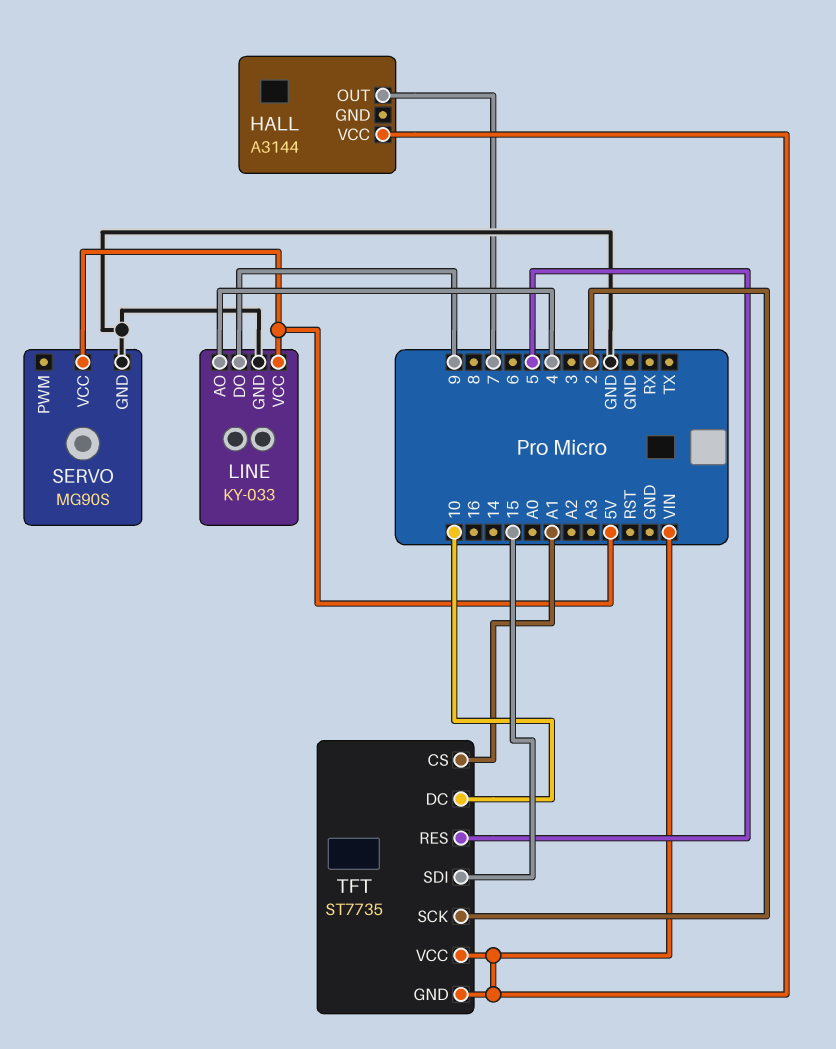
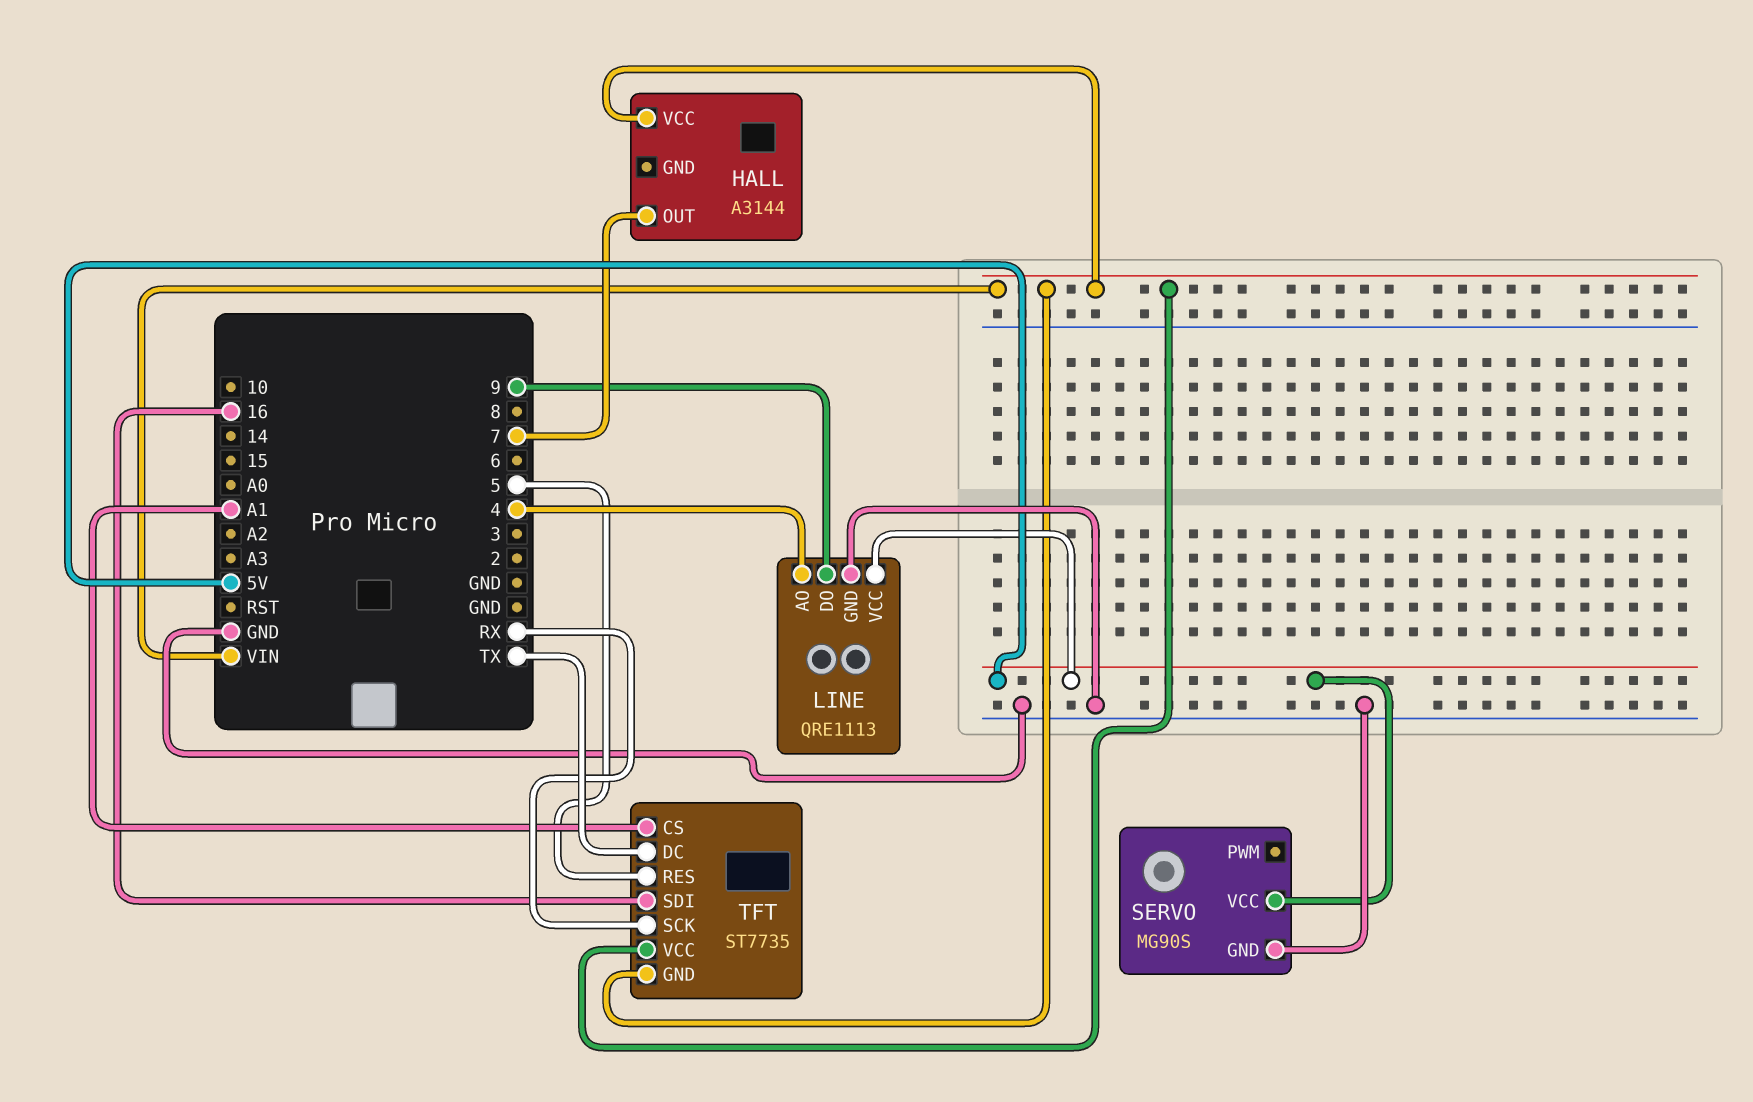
LINE: KY-033 -> QRE1113
TFT pin DC: 10 -> TX
TFT pin SCK: 2 -> RX
TFT pin SDI: 15 -> 16

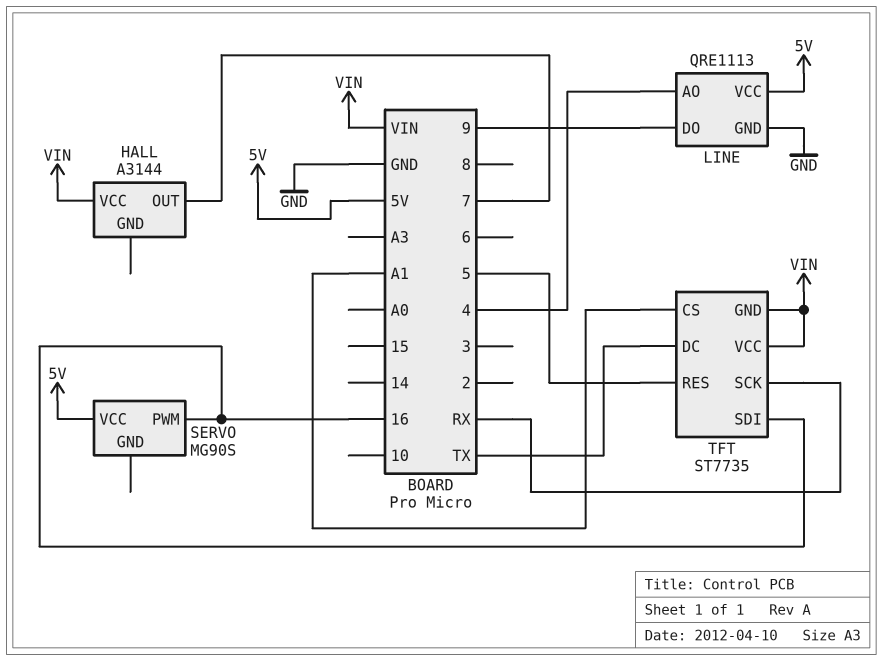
SERVO pin GND: GND -> none
SERVO pin PWM: none -> 16

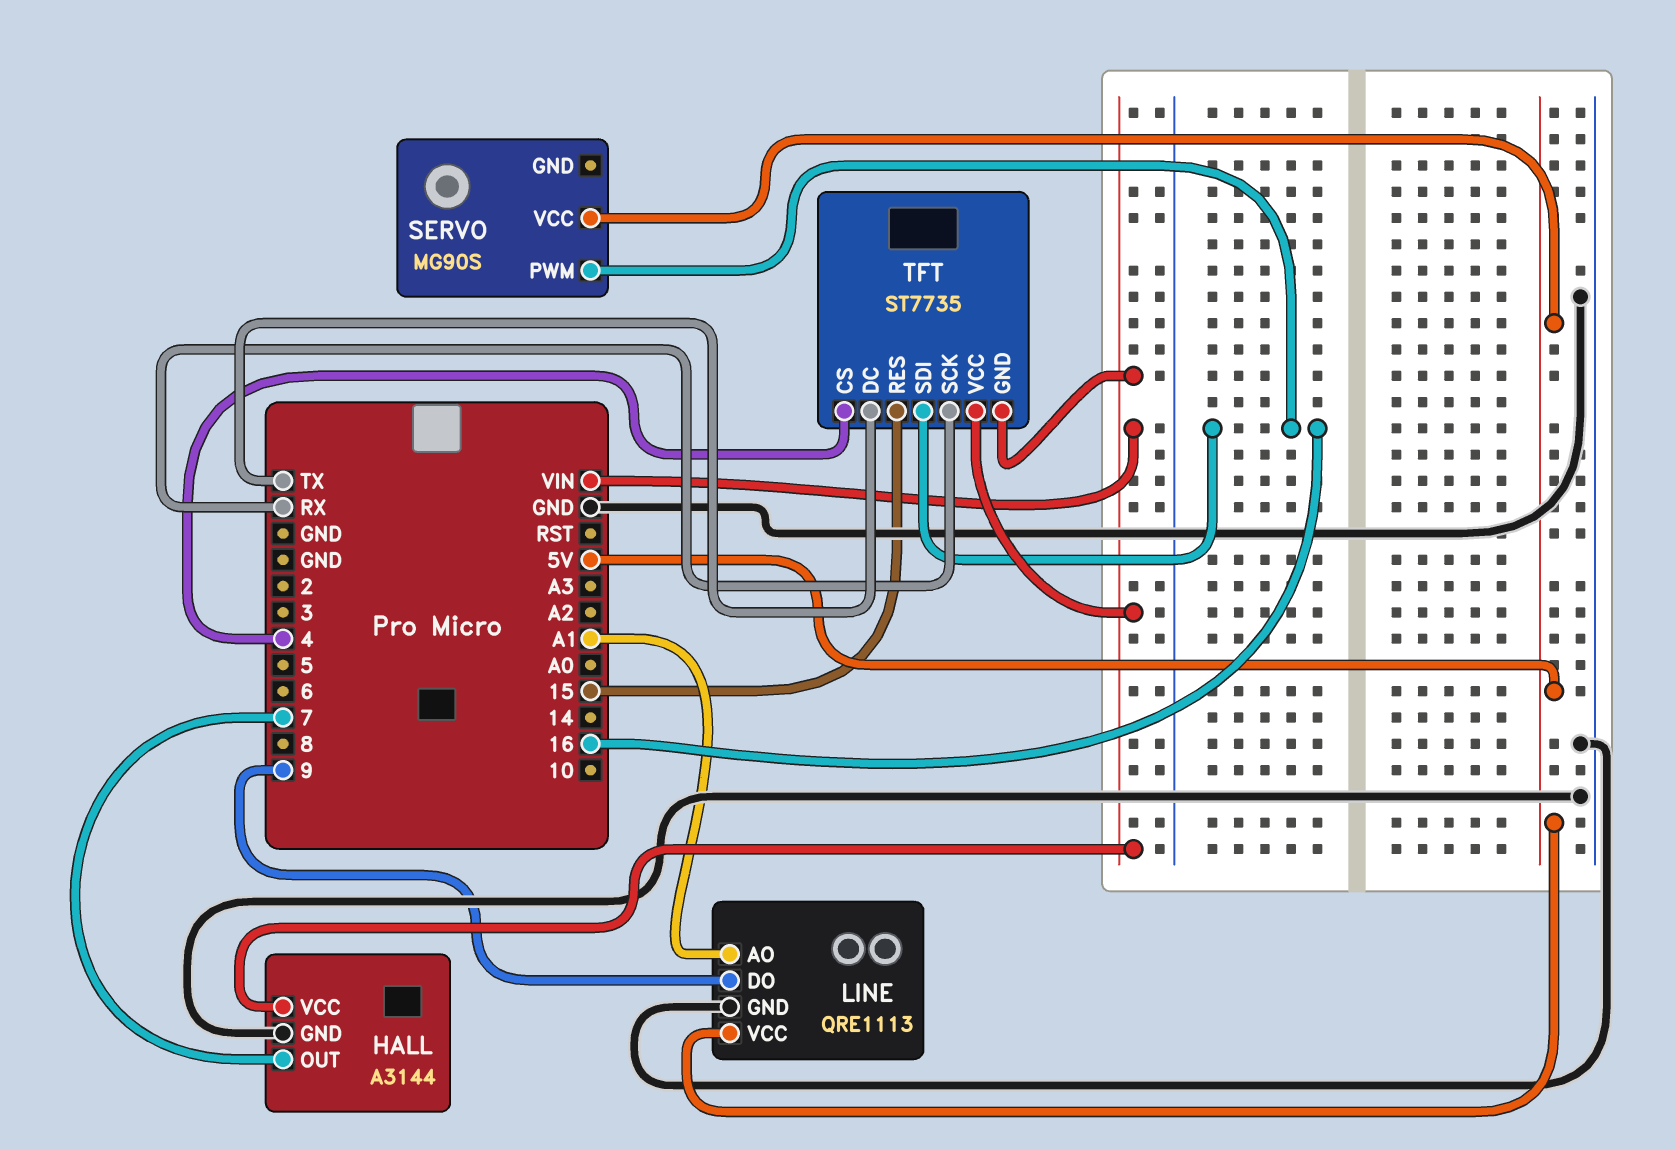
HALL pin GND: none -> GND
LINE pin AO: 4 -> A1
TFT pin CS: A1 -> 4
TFT pin RES: 5 -> 15

